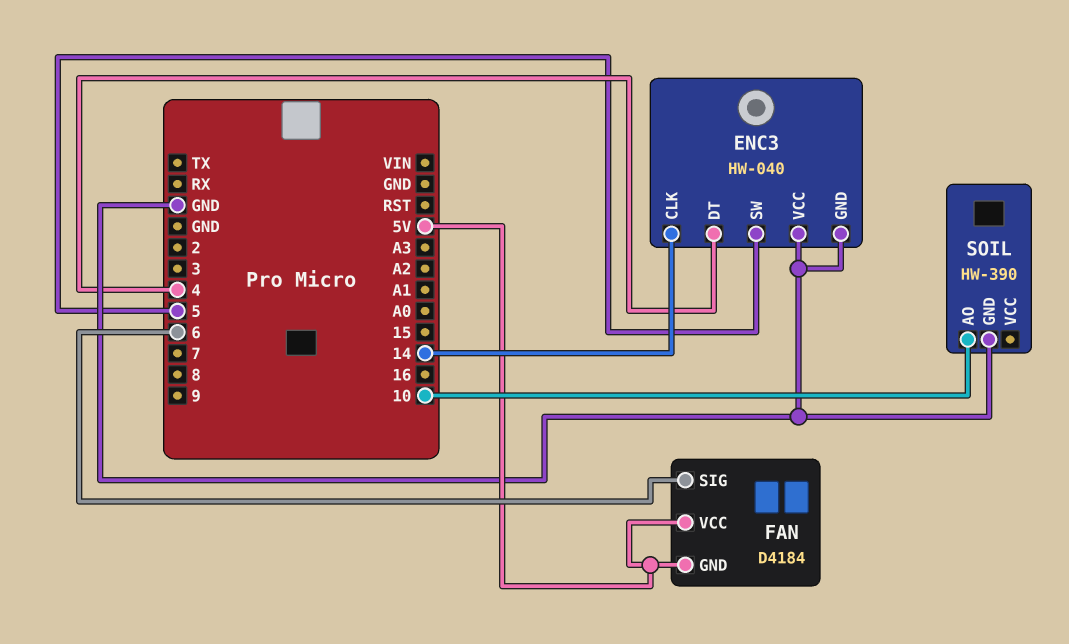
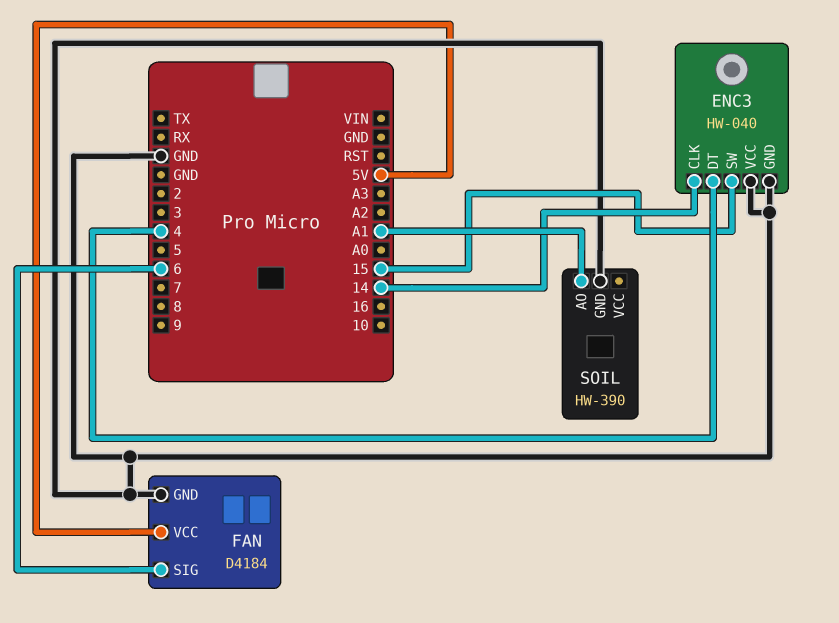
ENC3 pin SW: 5 -> 15
FAN pin GND: 5V -> GND
SOIL pin AO: 10 -> A1

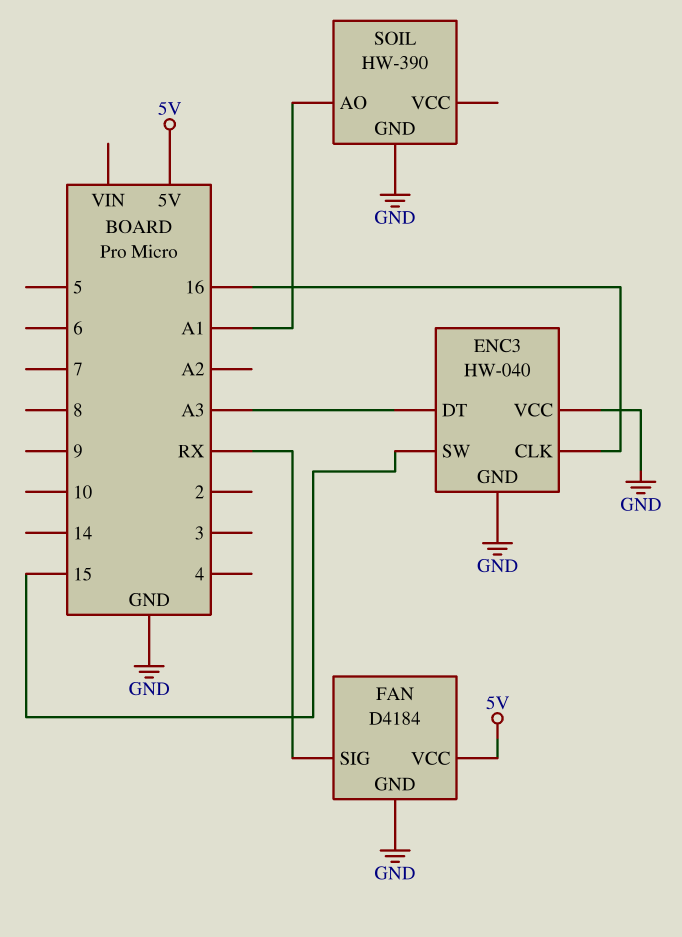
ENC3 pin CLK: 14 -> 16
ENC3 pin DT: 4 -> A3
FAN pin SIG: 6 -> RX

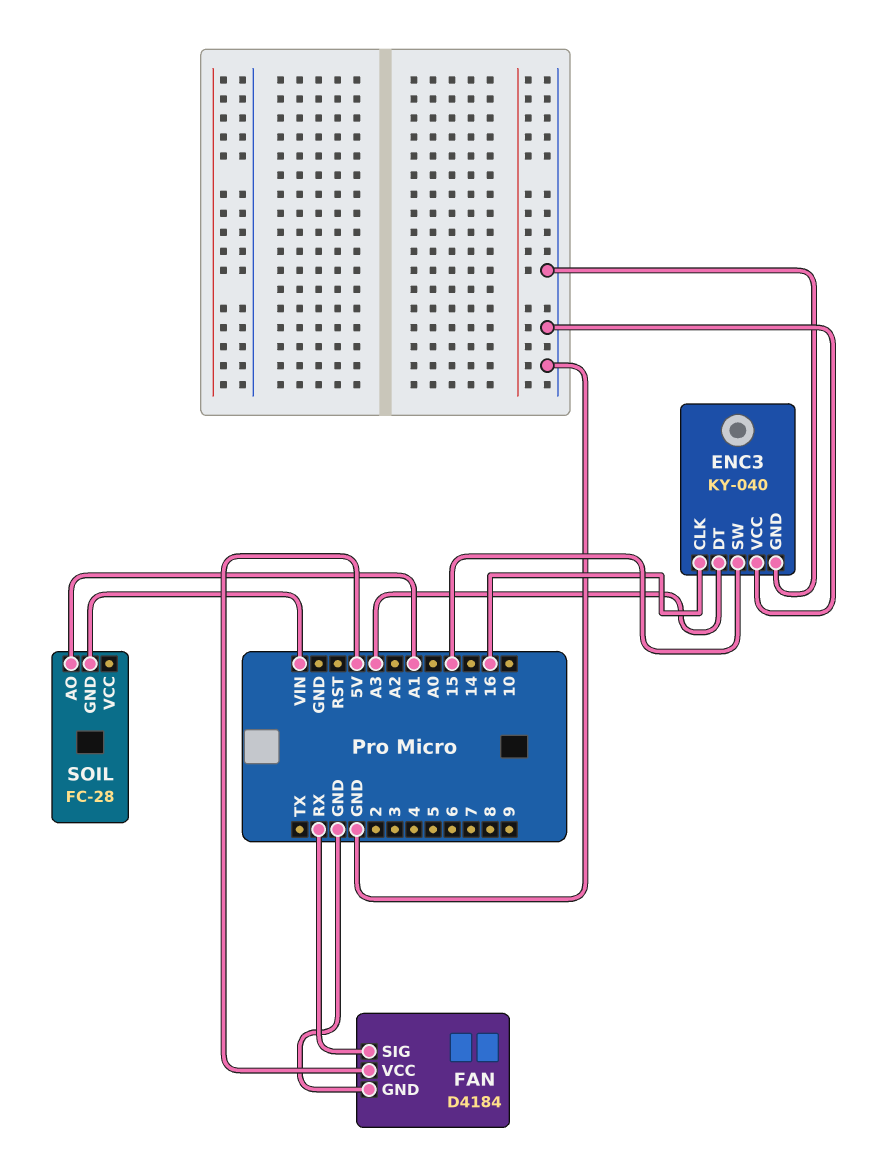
ENC3: HW-040 -> KY-040
SOIL: HW-390 -> FC-28
SOIL pin GND: GND -> VIN

